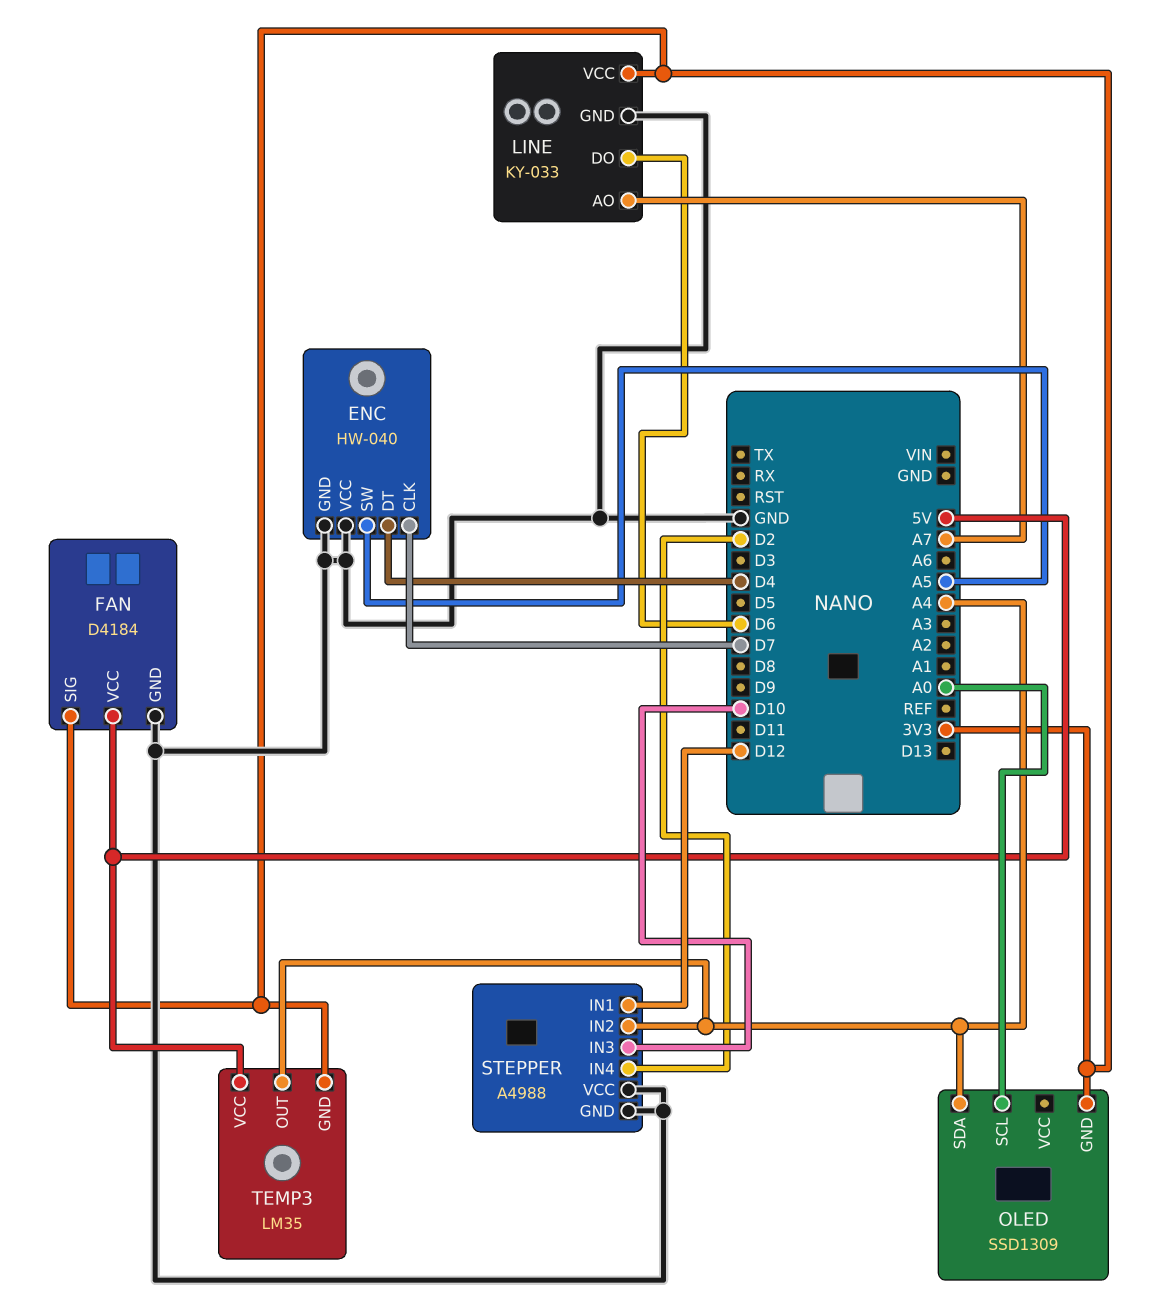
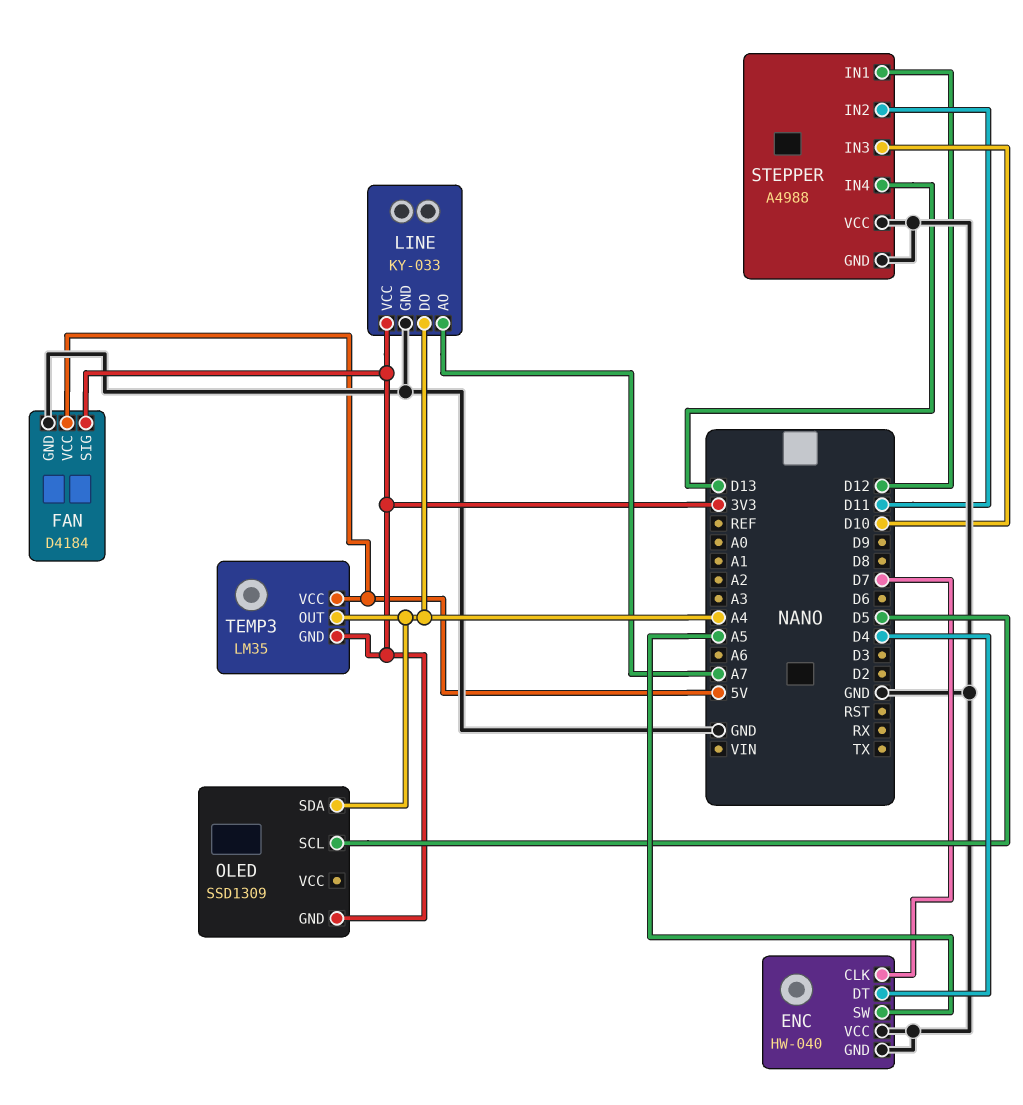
LINE pin DO: D6 -> A4
OLED pin SCL: A0 -> D5
STEPPER pin IN2: A4 -> D11
STEPPER pin IN4: D2 -> D13

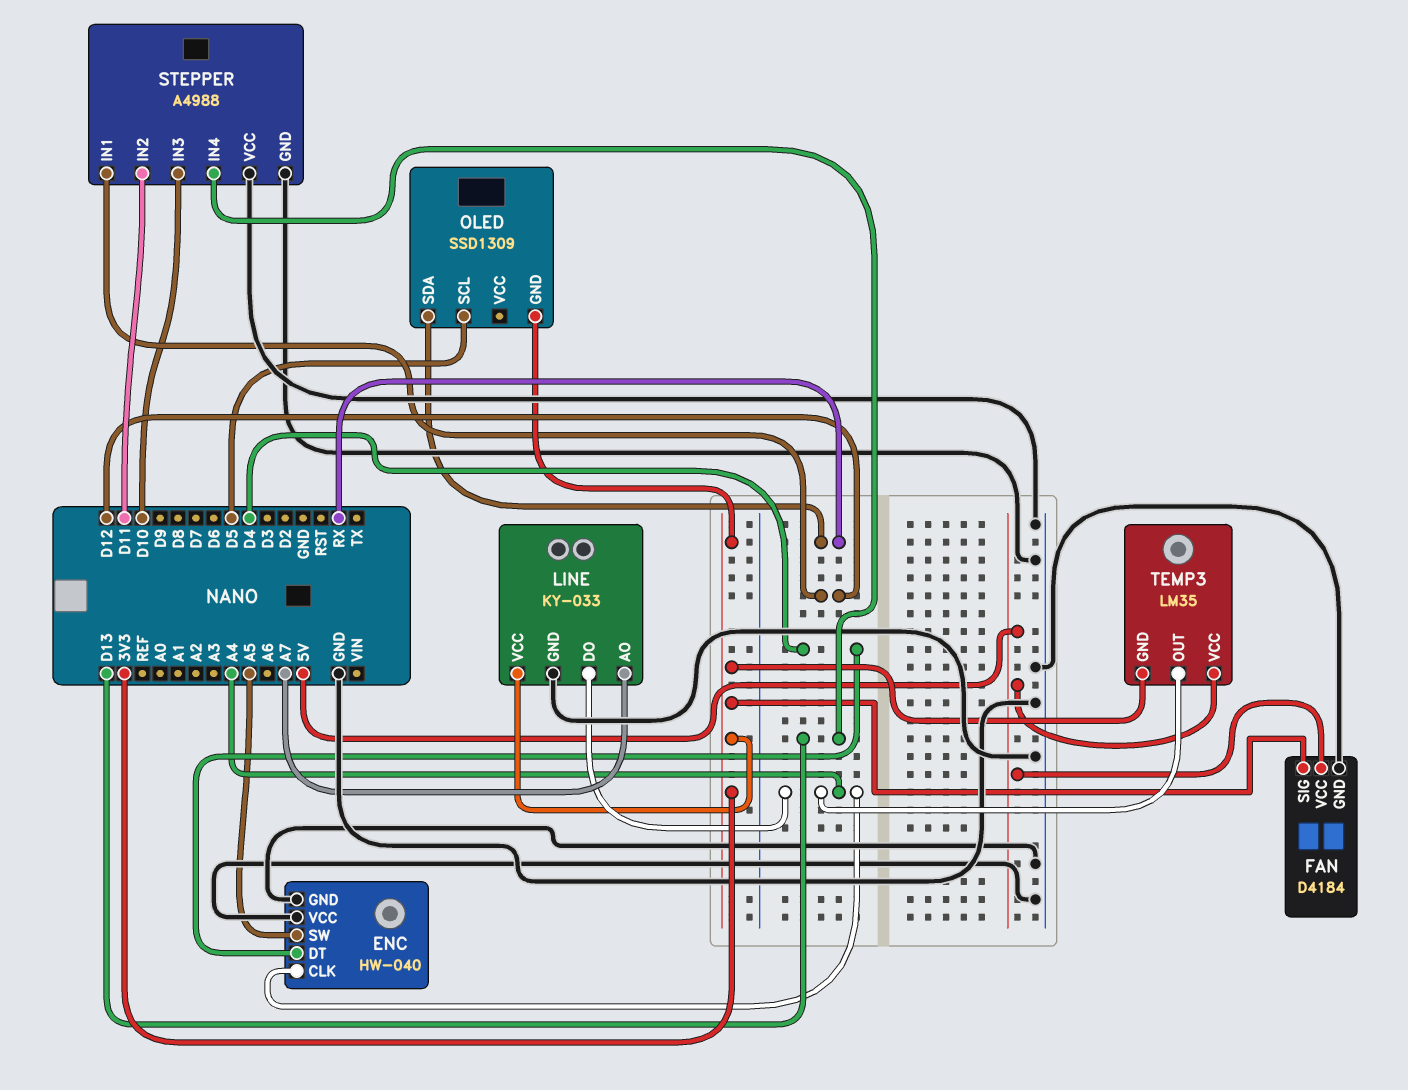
ENC pin CLK: D7 -> A4
OLED pin SDA: A4 -> RX

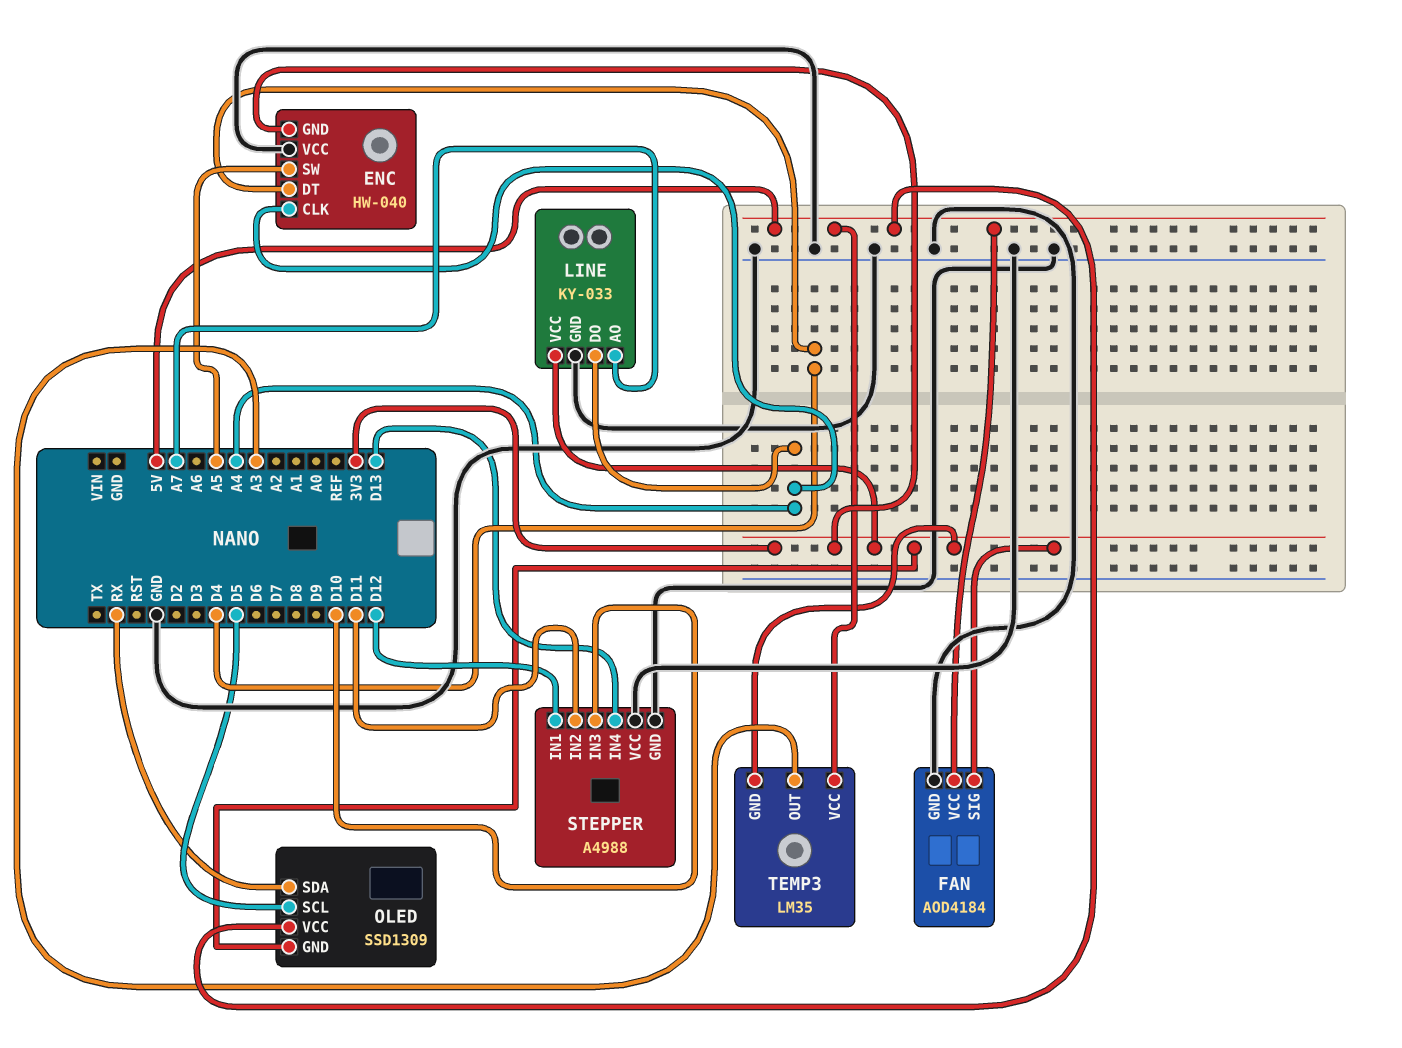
ENC pin GND: GND -> 3V3
FAN: D4184 -> AOD4184
OLED pin VCC: none -> 5V
TEMP3 pin OUT: A4 -> A3

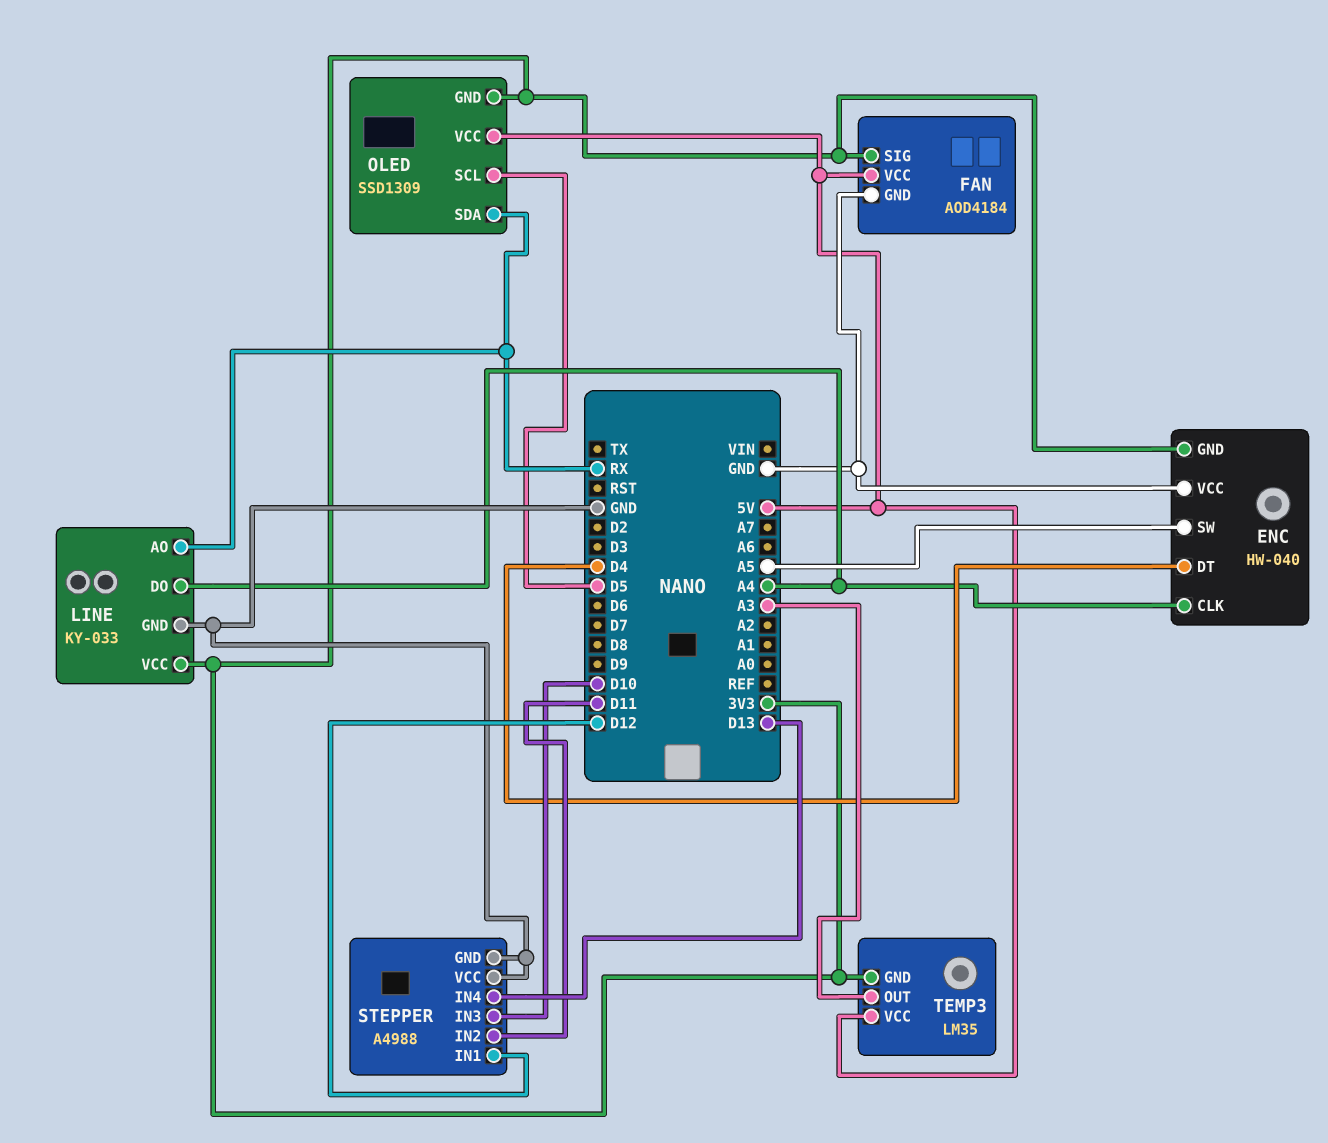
LINE pin AO: A7 -> RX

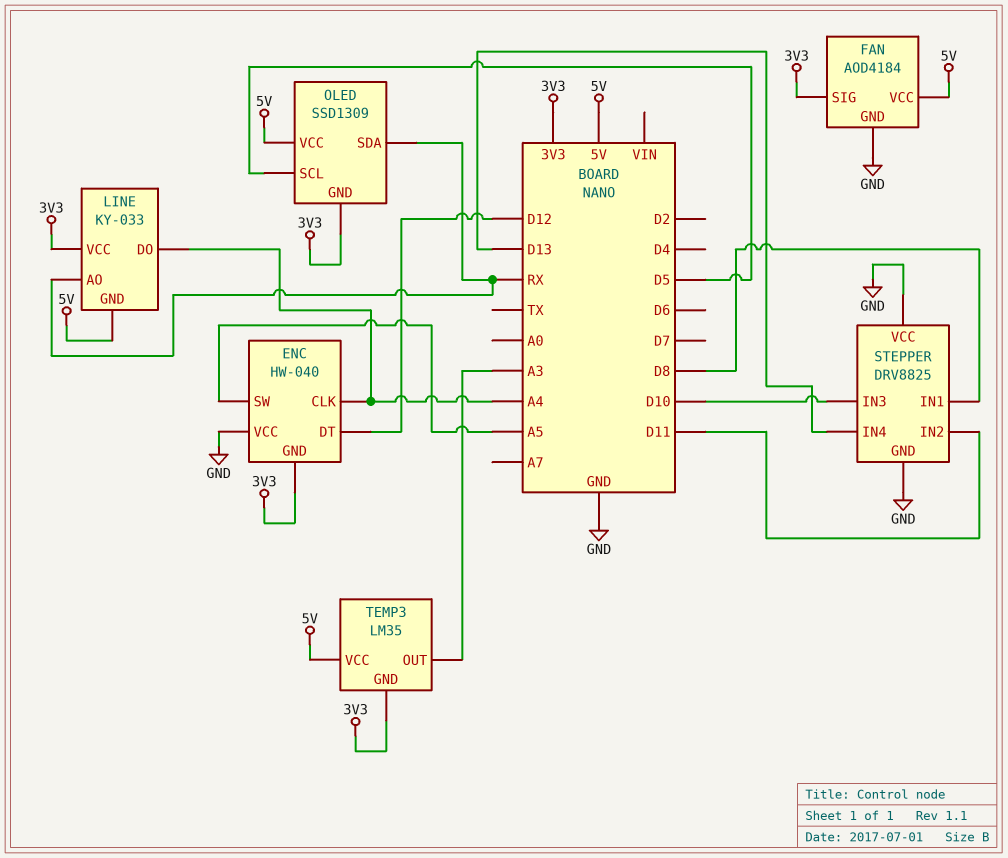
ENC pin DT: D4 -> D12
LINE pin GND: GND -> 5V
STEPPER: A4988 -> DRV8825
STEPPER pin IN1: D12 -> D8

